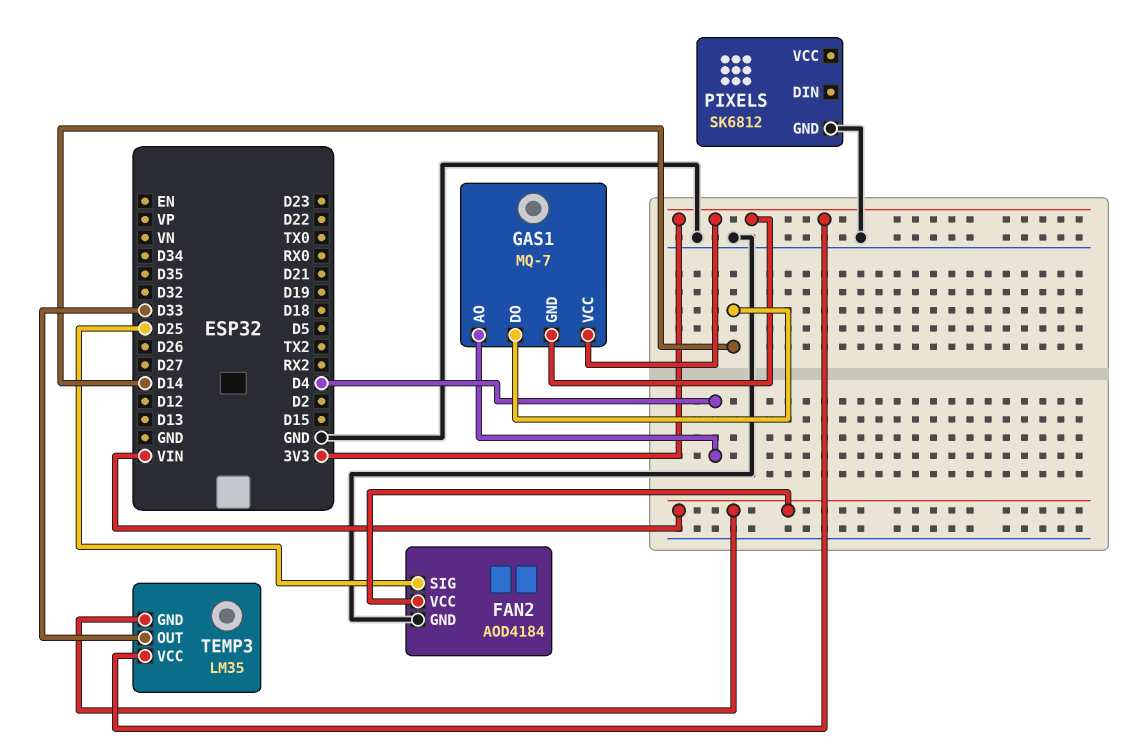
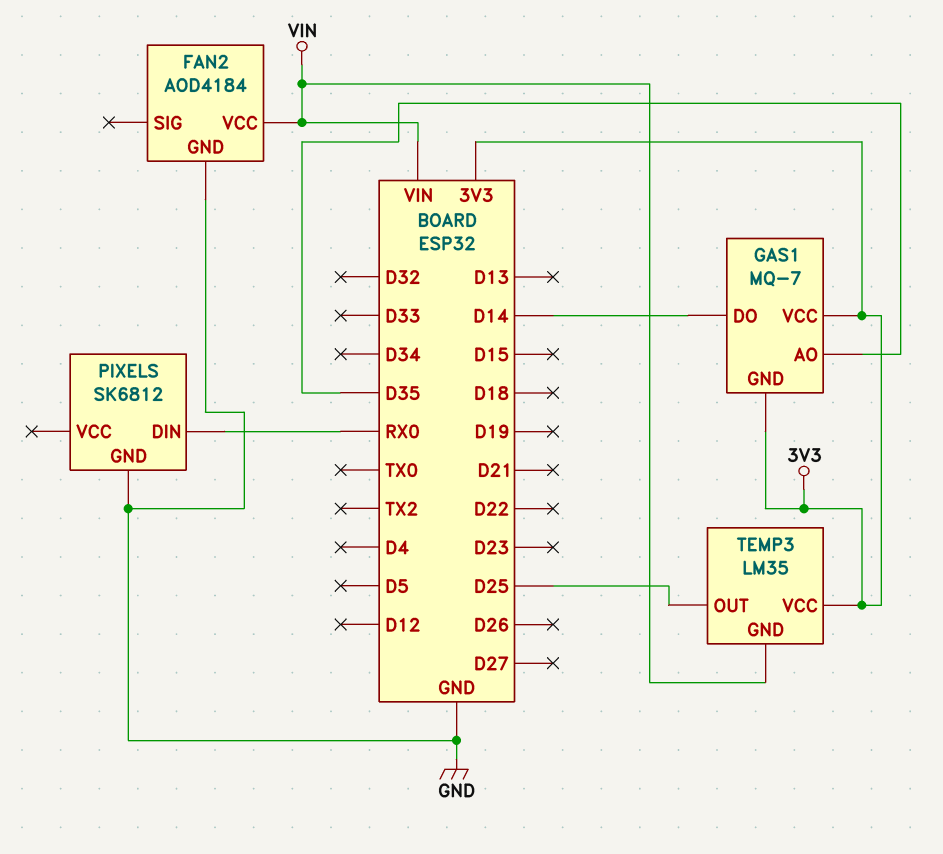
FAN2 pin SIG: D25 -> none
GAS1 pin AO: D4 -> D35
PIXELS pin DIN: none -> RX0
TEMP3 pin OUT: D33 -> D25

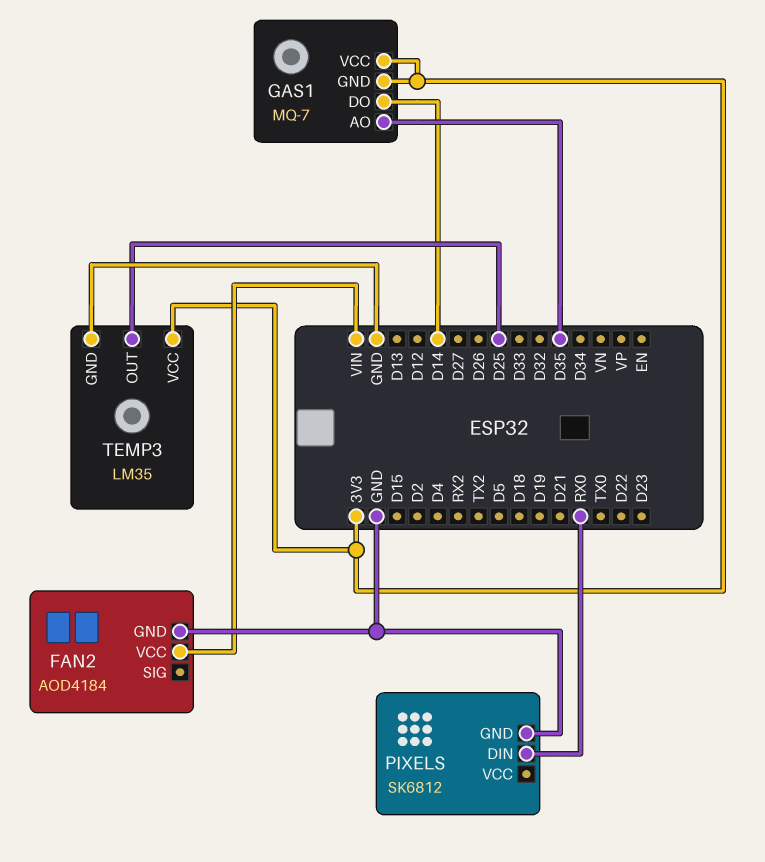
TEMP3 pin GND: VIN -> GND

